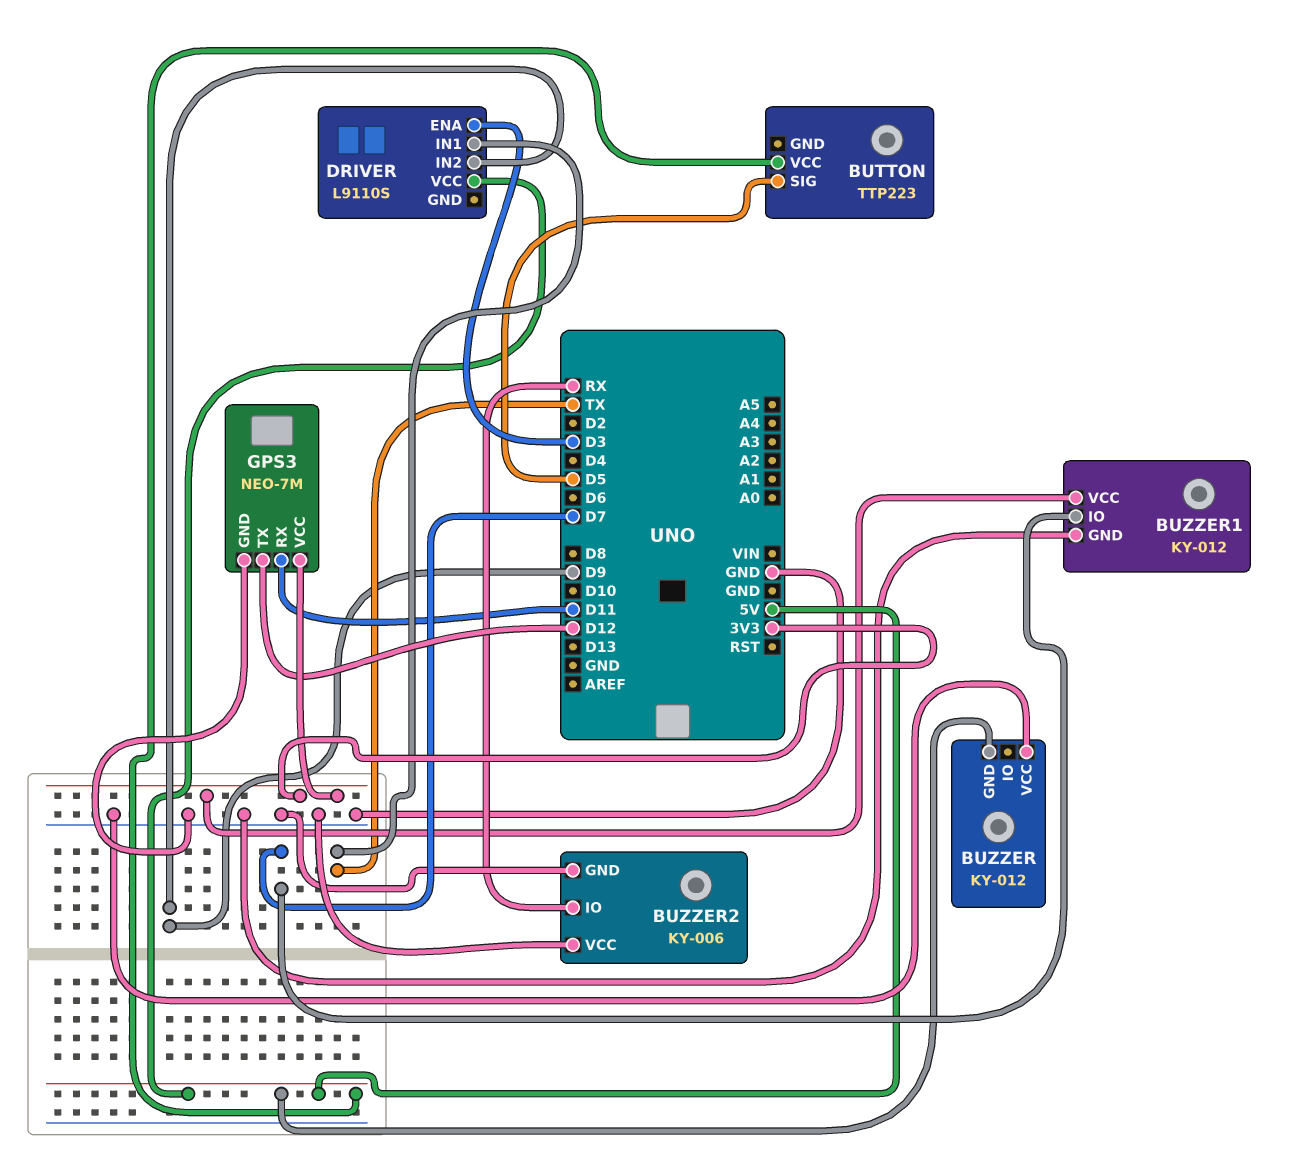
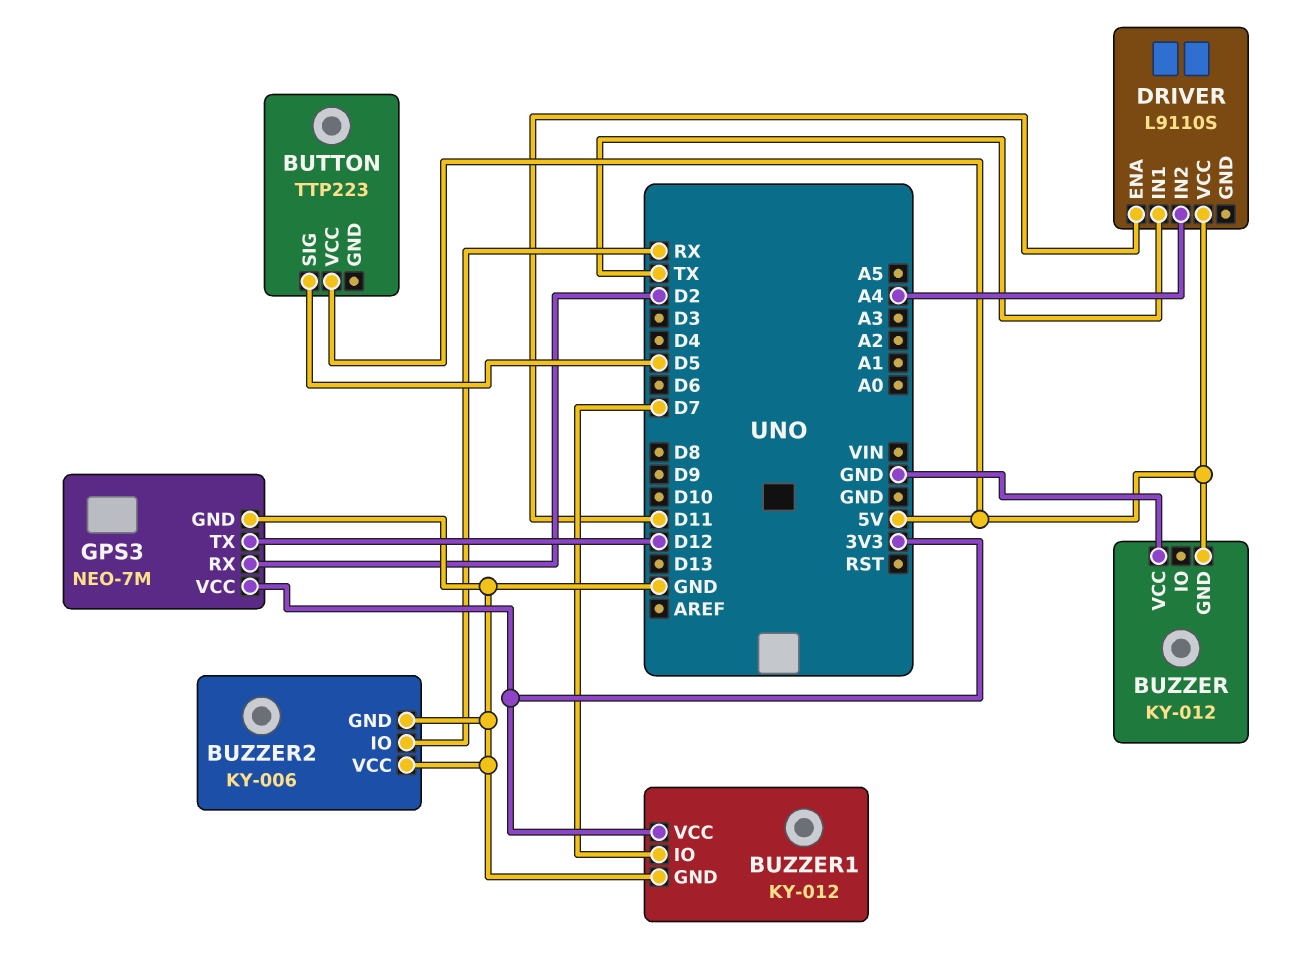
DRIVER pin ENA: D3 -> D11
DRIVER pin IN2: D9 -> A4
GPS3 pin RX: D11 -> D2

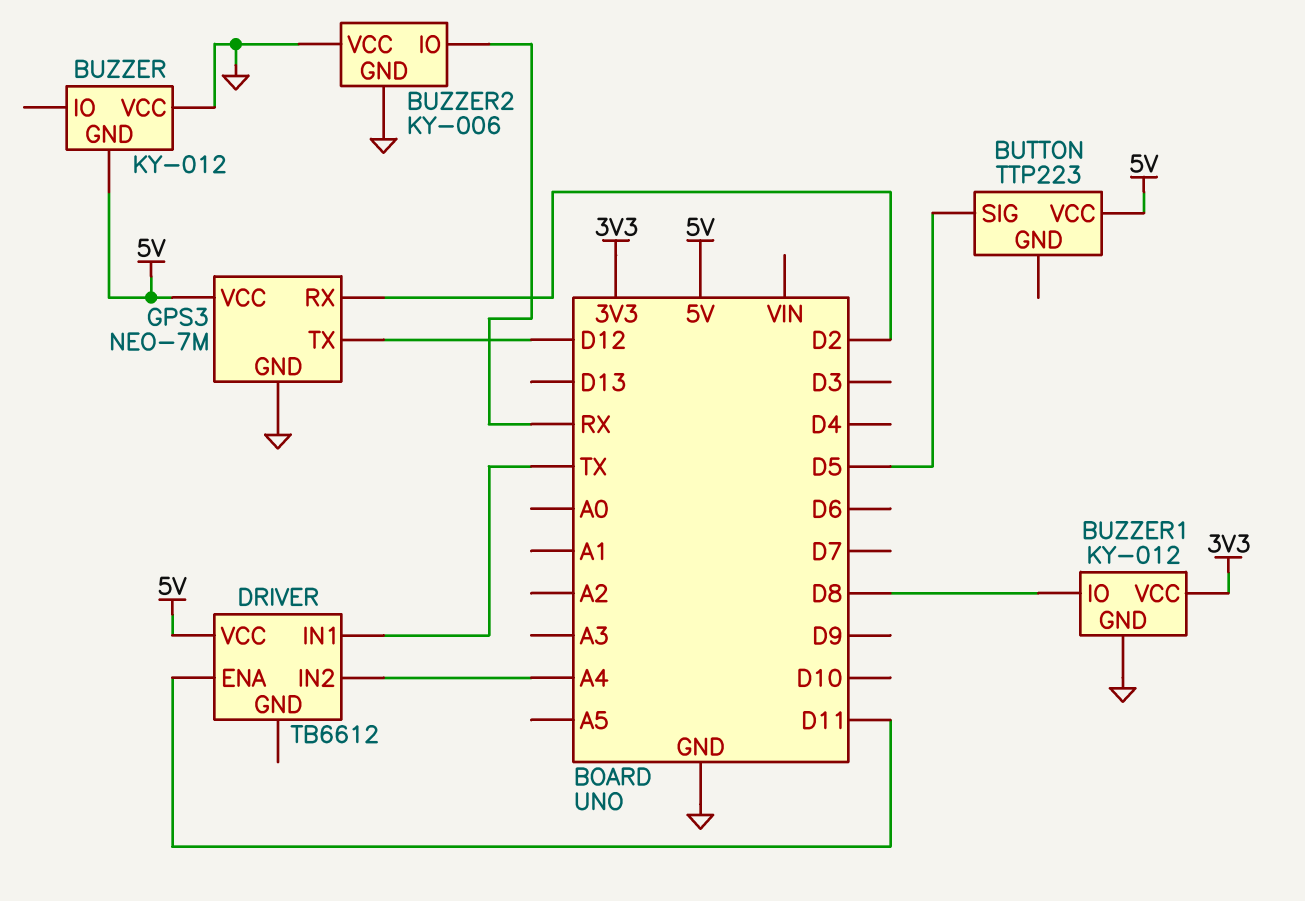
BUZZER1 pin IO: D7 -> D8
DRIVER: L9110S -> TB6612
GPS3 pin VCC: 3V3 -> 5V

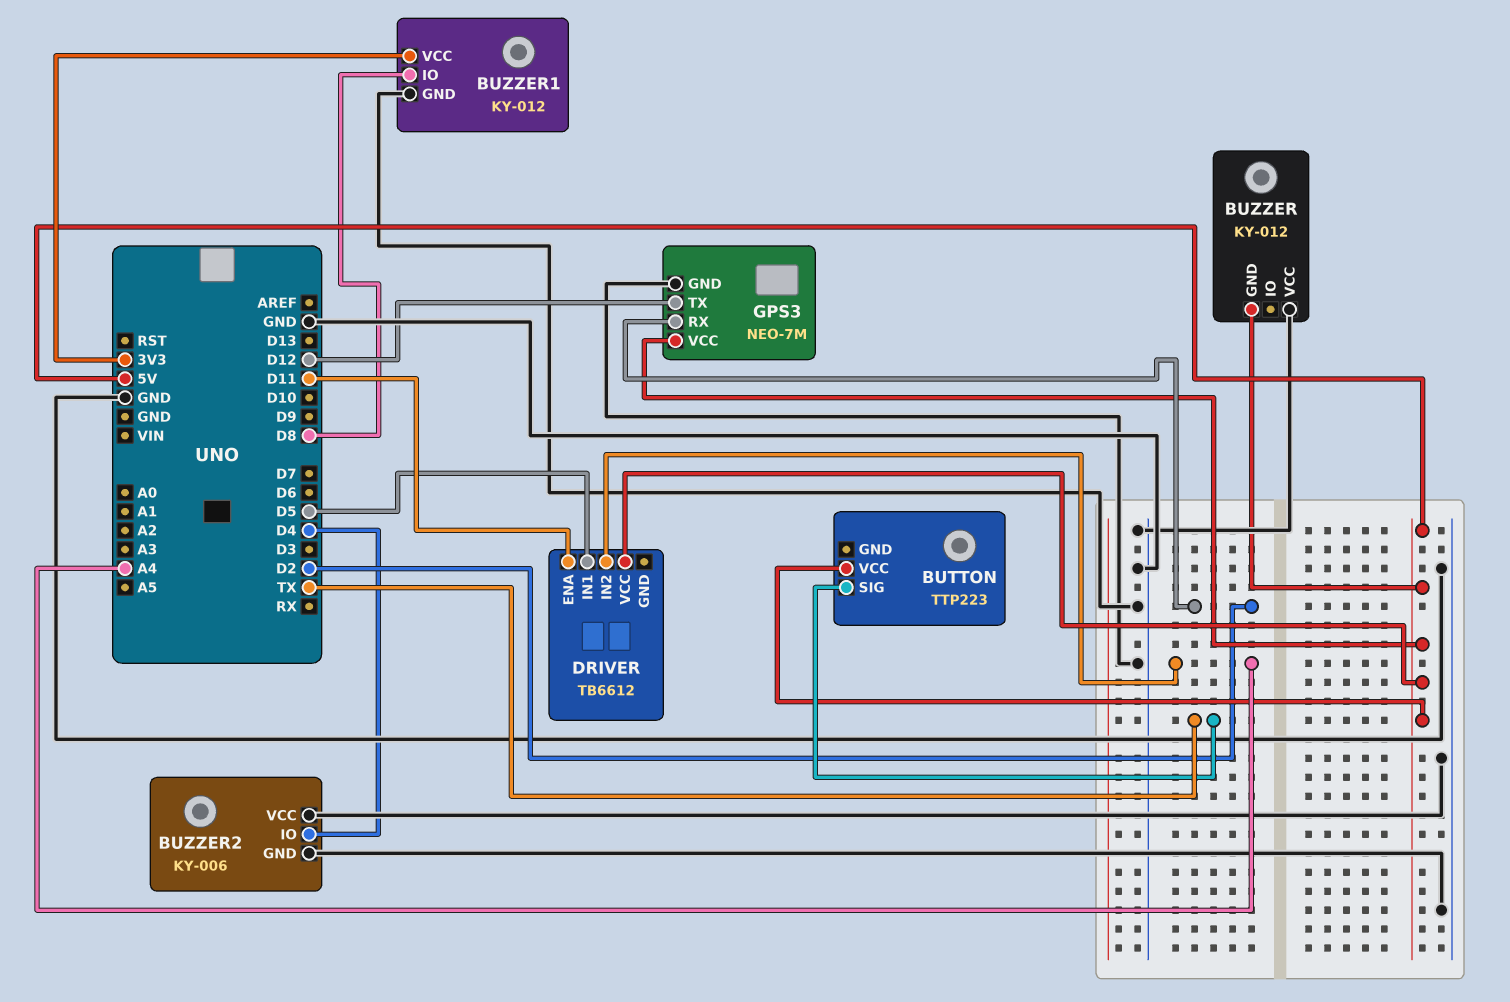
BUTTON pin SIG: D5 -> TX
BUZZER2 pin IO: RX -> D4
DRIVER pin IN1: TX -> D5

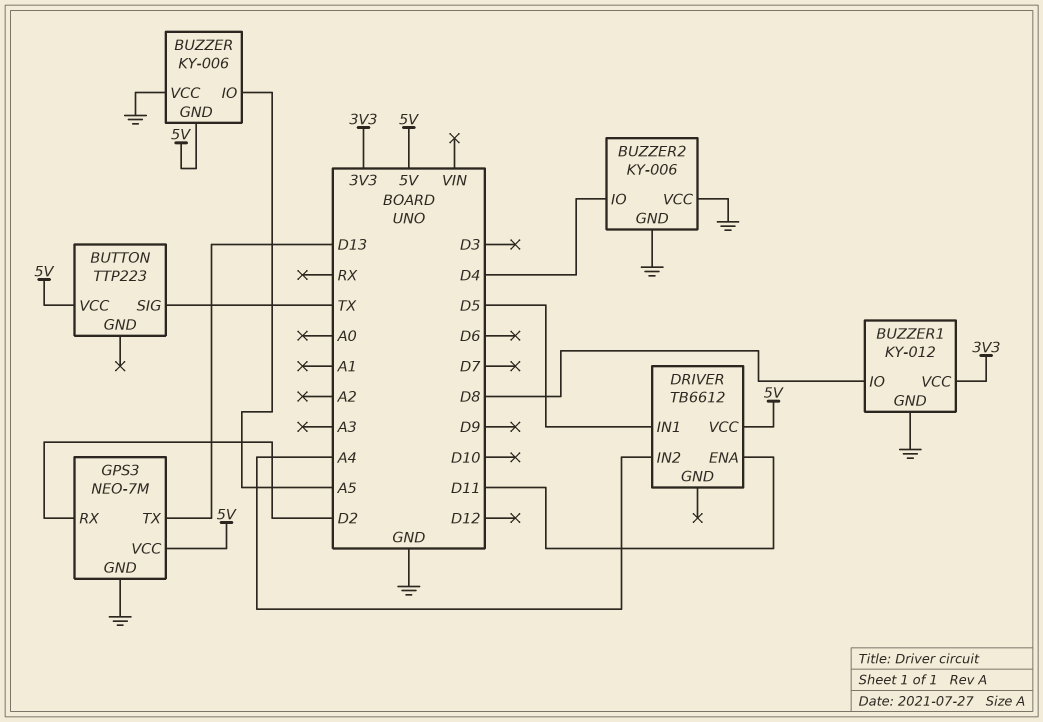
BUZZER: KY-012 -> KY-006
BUZZER pin IO: none -> A5
GPS3 pin TX: D12 -> D13

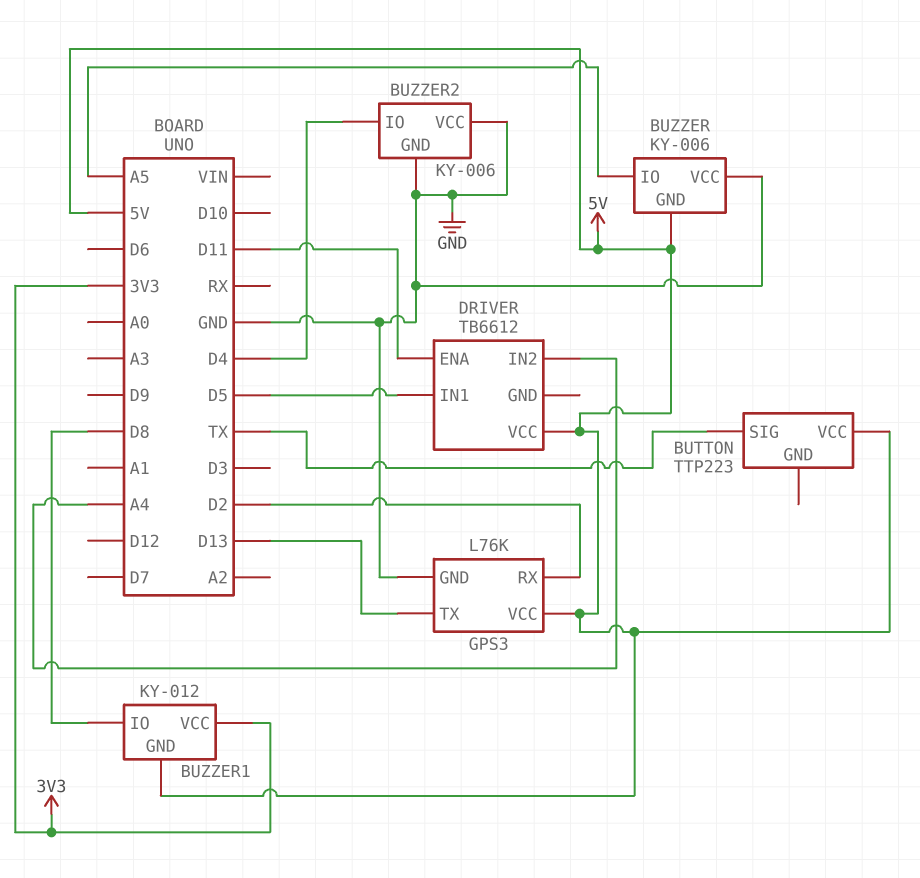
BUZZER1 pin GND: GND -> 5V
GPS3: NEO-7M -> L76K

